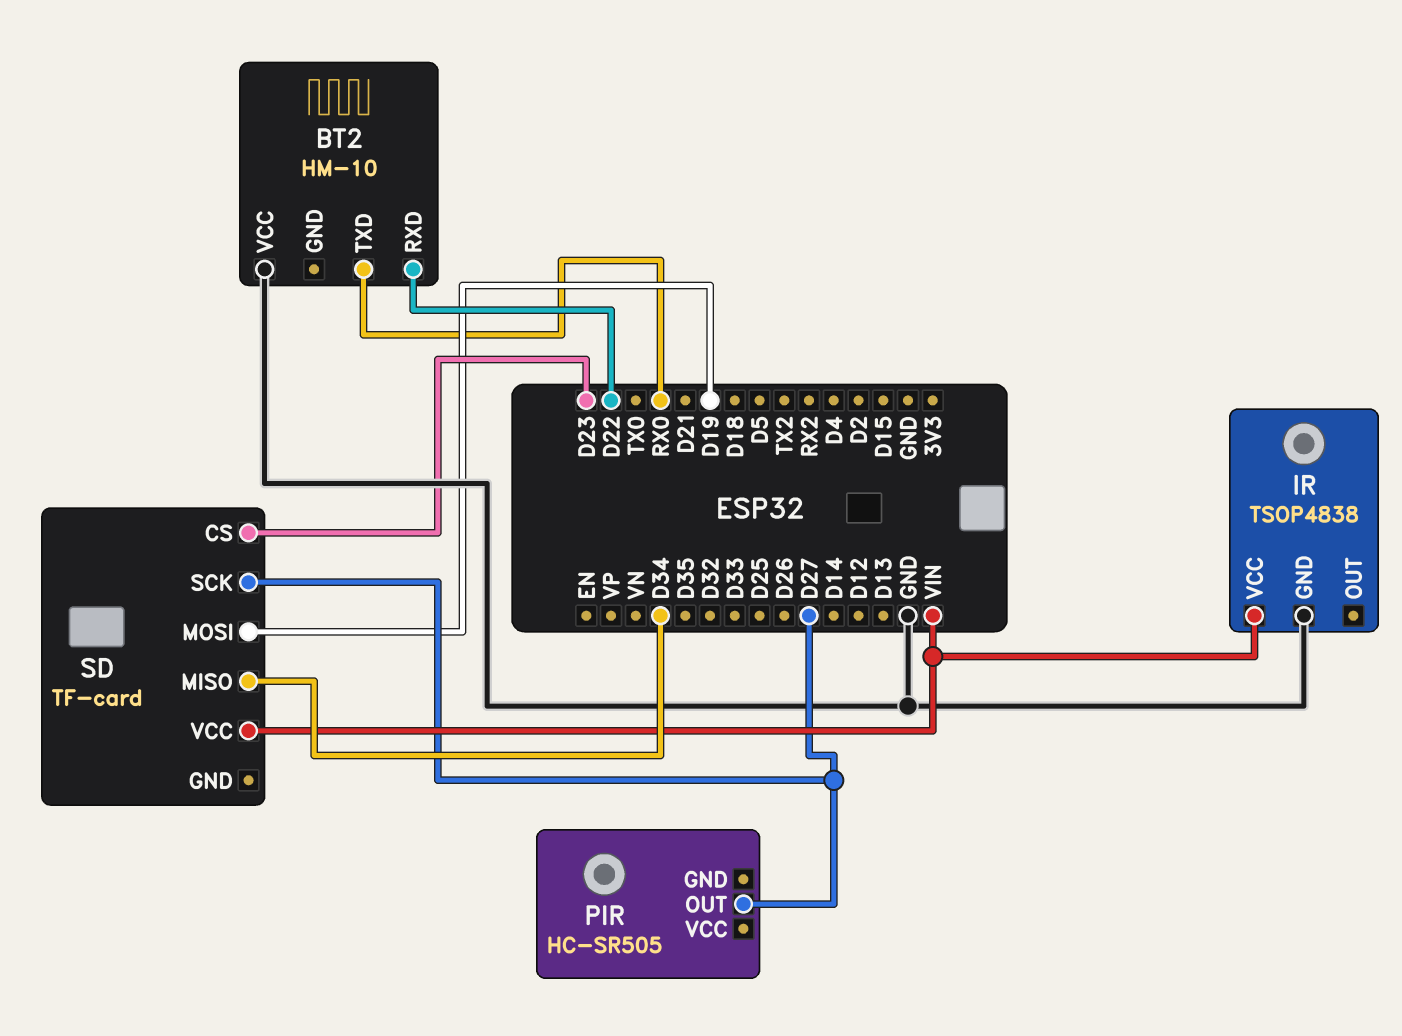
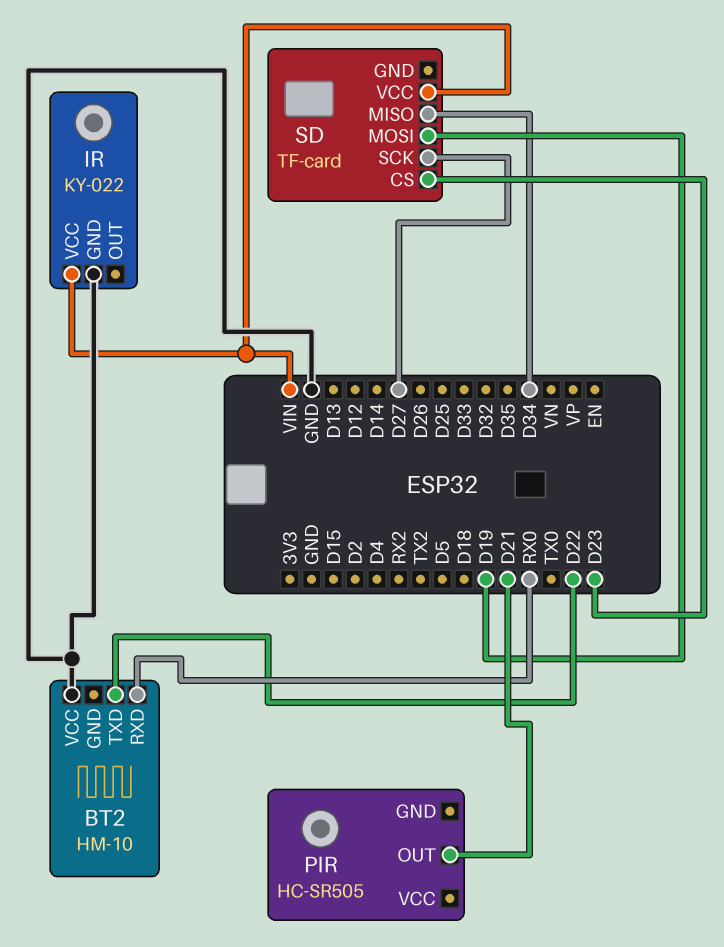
BT2 pin RXD: D22 -> RX0
BT2 pin TXD: RX0 -> D22
IR: TSOP4838 -> KY-022
PIR pin OUT: D27 -> D21

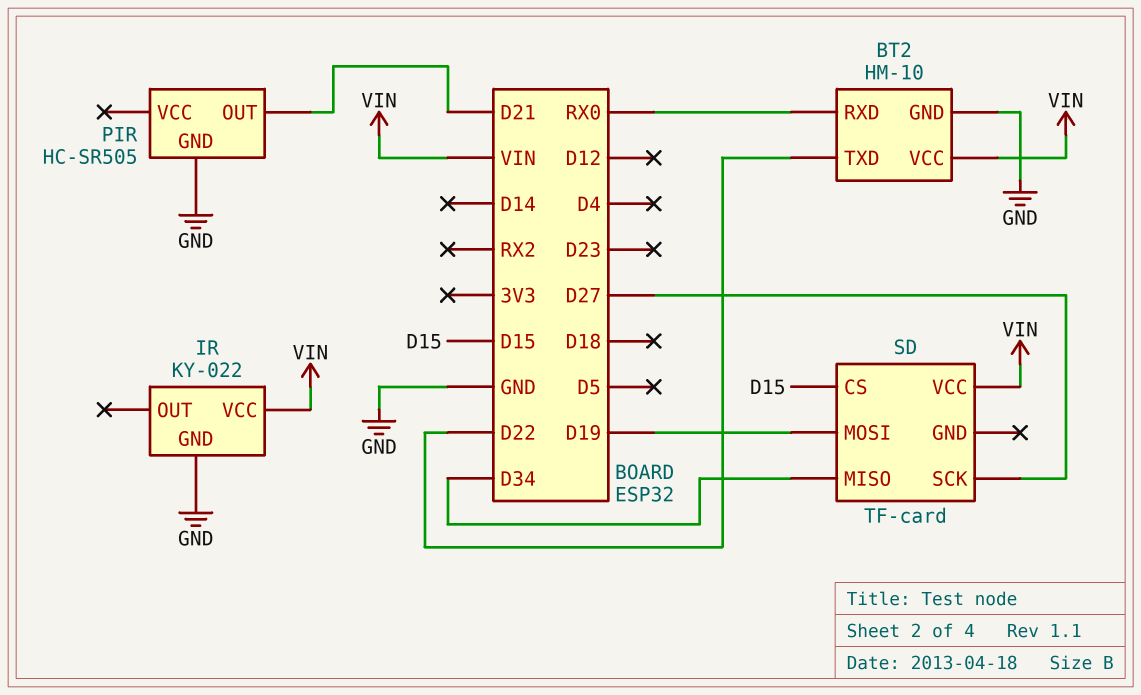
BT2 pin GND: none -> GND
BT2 pin VCC: GND -> VIN
PIR pin GND: none -> GND
SD pin CS: D23 -> D15

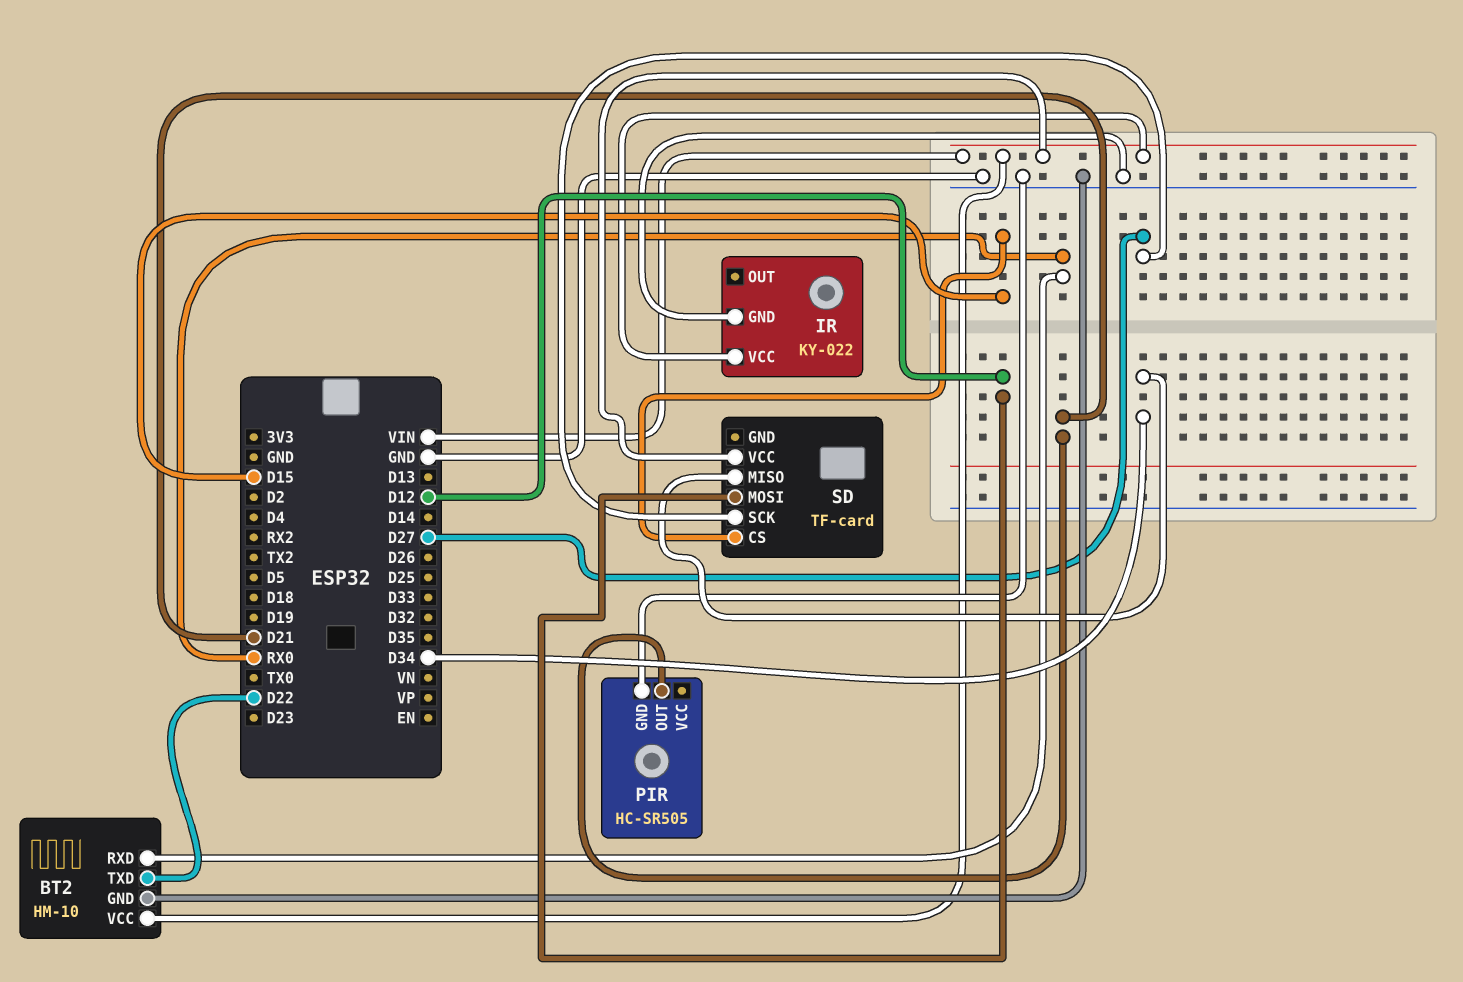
SD pin MOSI: D19 -> D12

